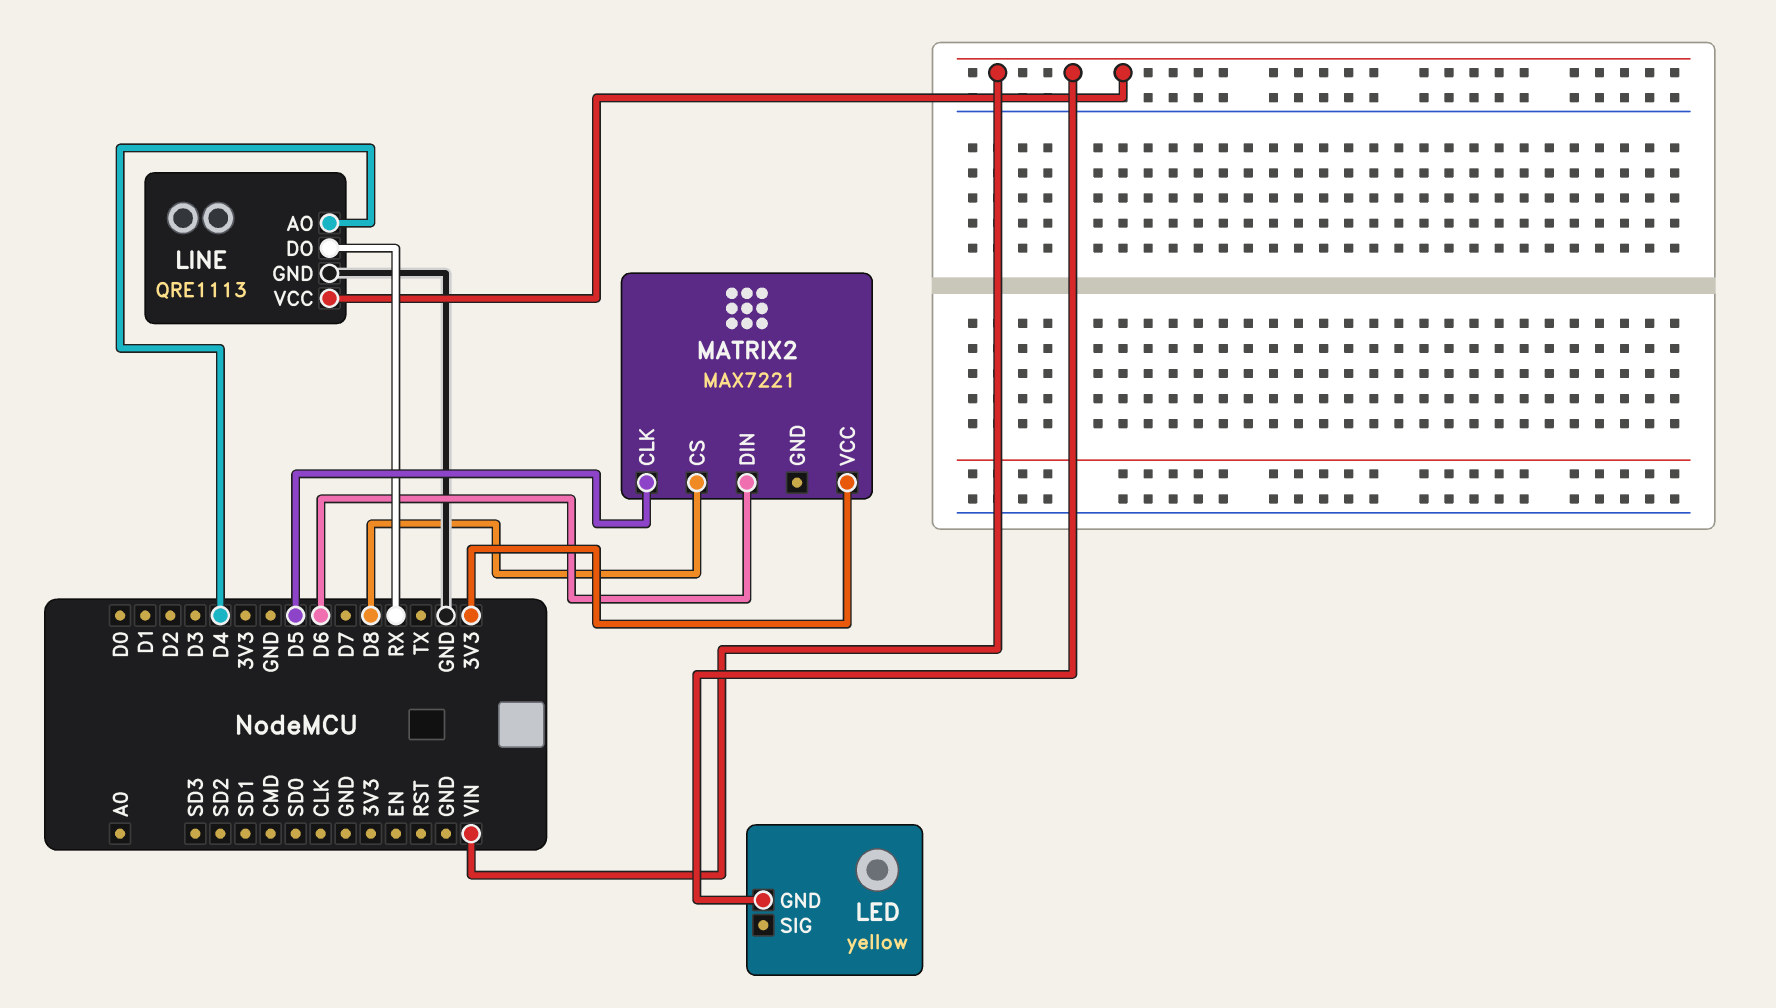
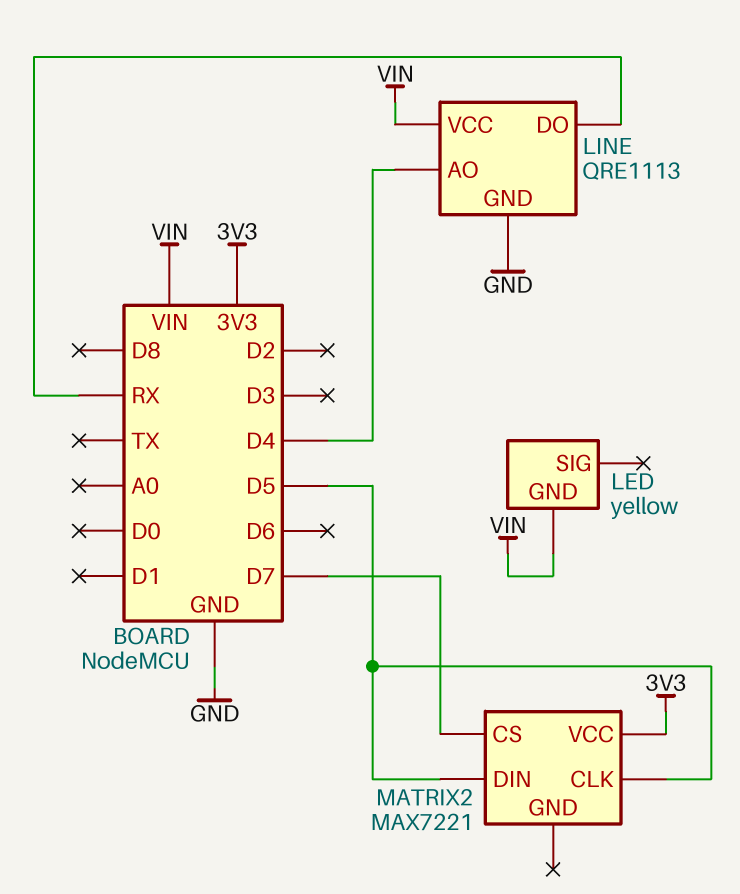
MATRIX2 pin CS: D8 -> D7
MATRIX2 pin DIN: D6 -> D5

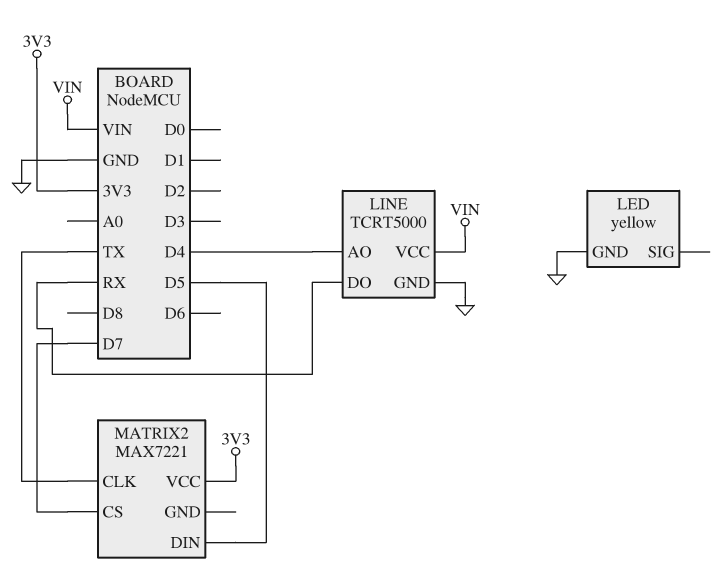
LED pin GND: VIN -> GND
LINE: QRE1113 -> TCRT5000
MATRIX2 pin CLK: D5 -> TX

